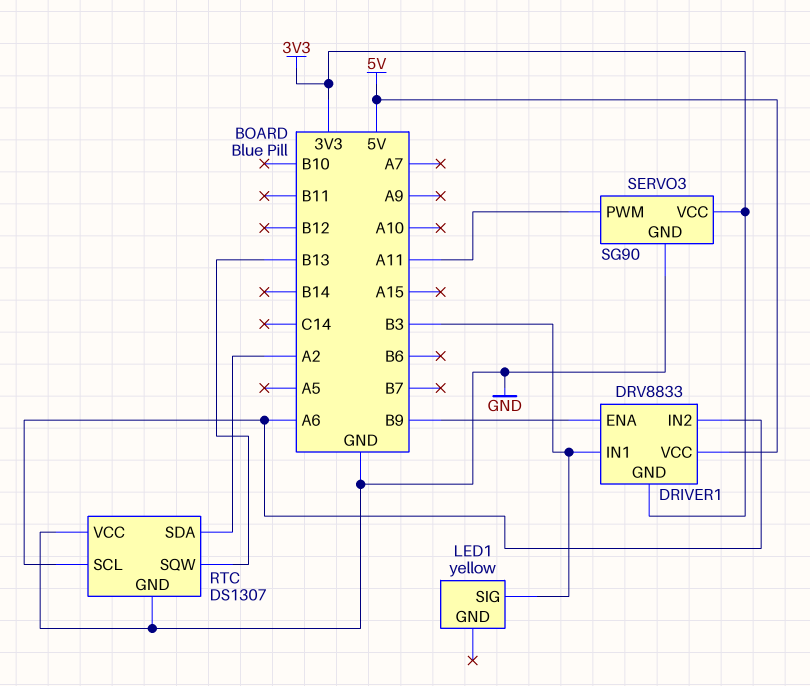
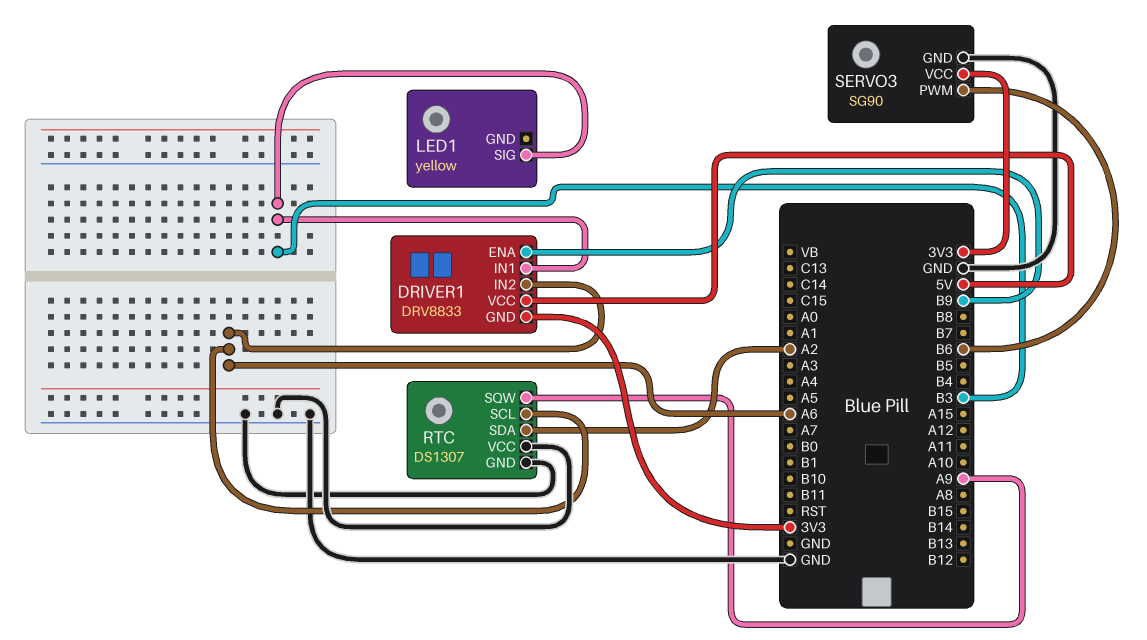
RTC pin SQW: B13 -> A9
SERVO3 pin PWM: A11 -> B6

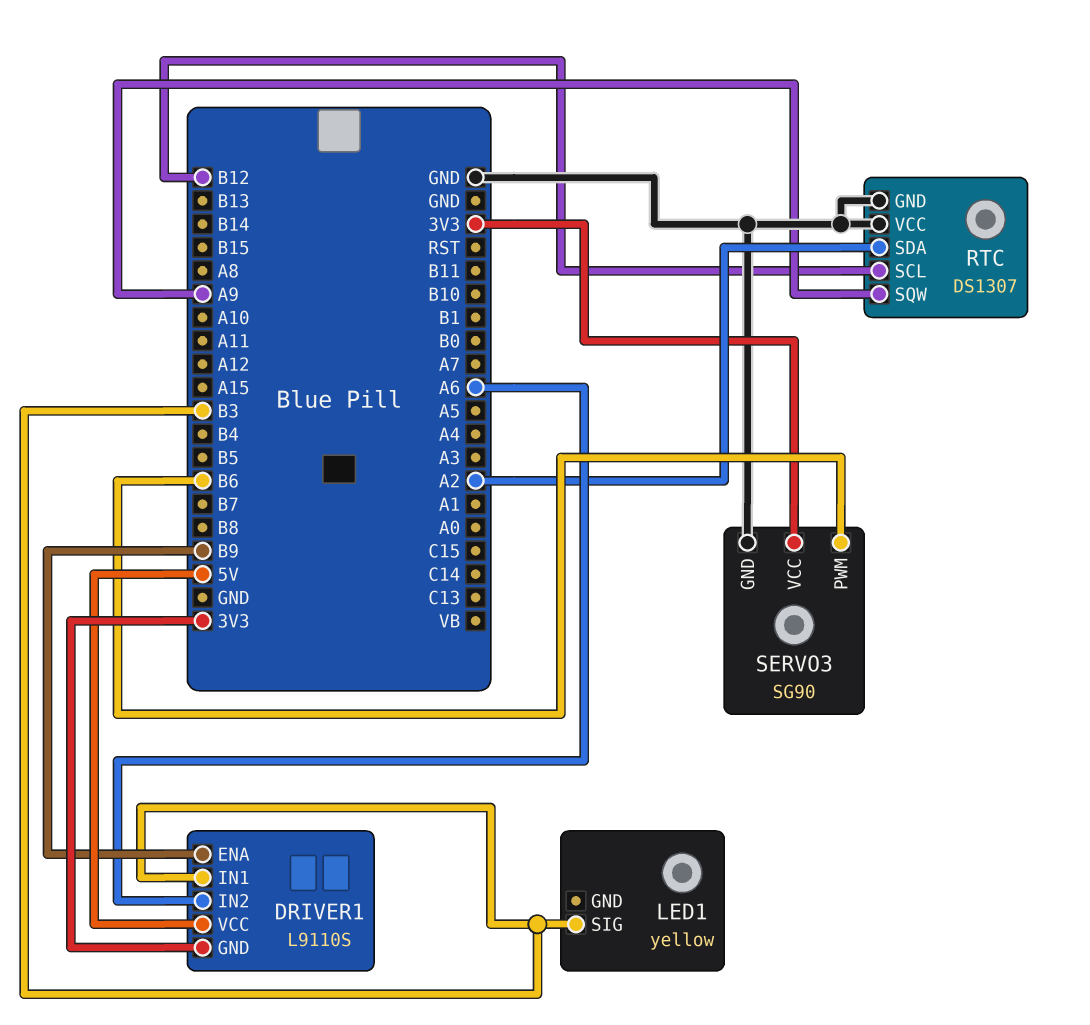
DRIVER1: DRV8833 -> L9110S
RTC pin SCL: A6 -> B12

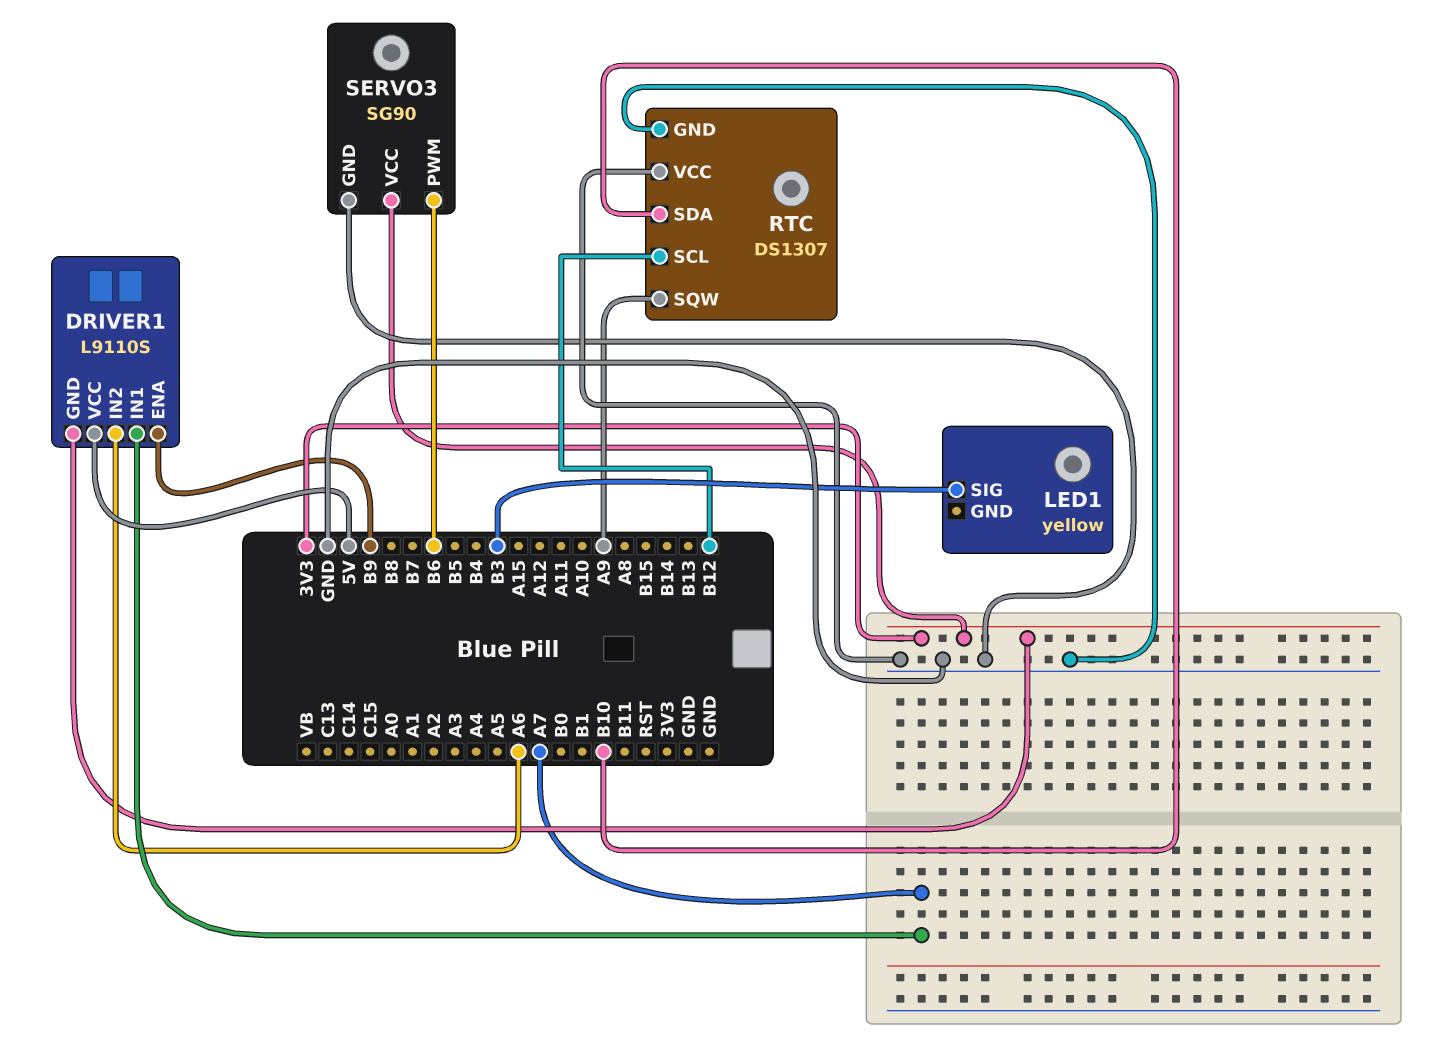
DRIVER1 pin IN1: B3 -> A7
RTC pin SDA: A2 -> B10

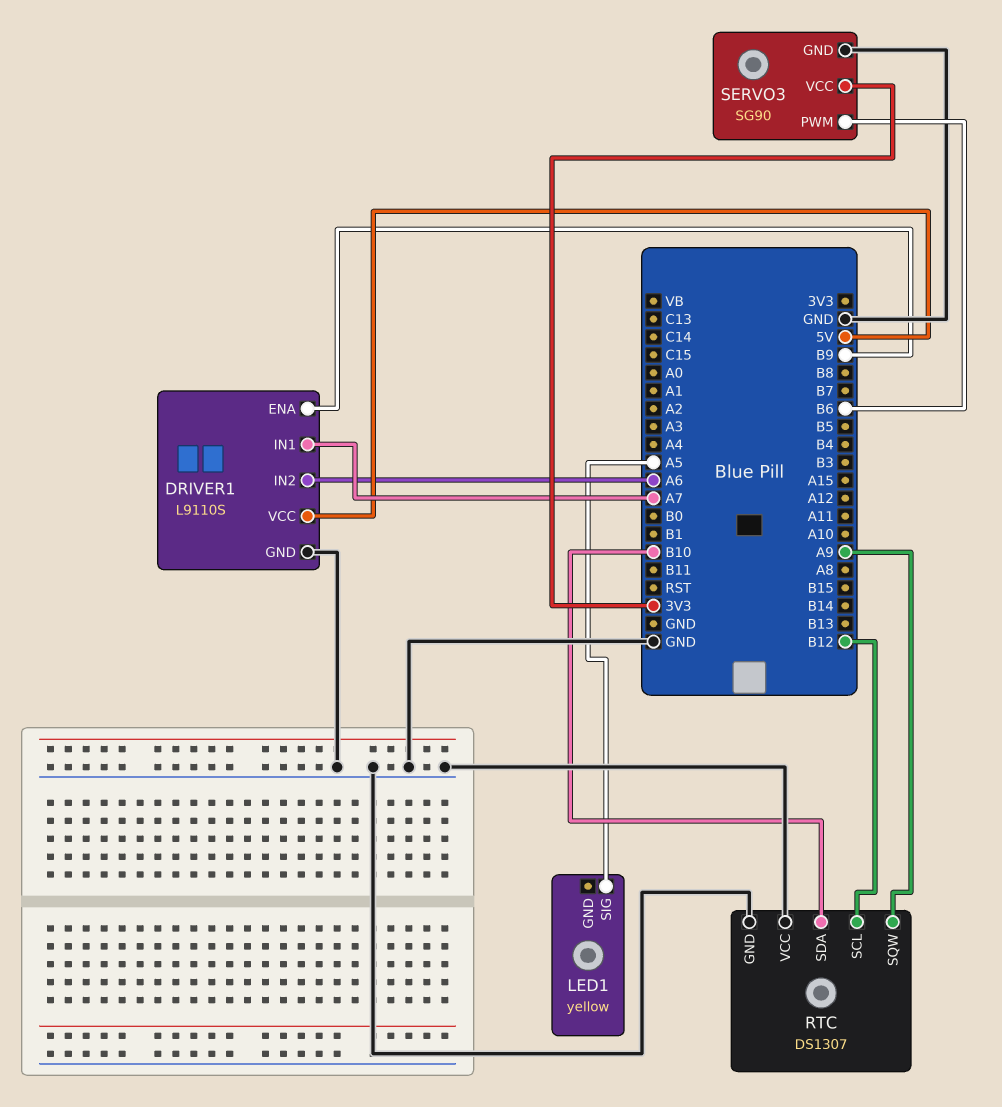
DRIVER1 pin GND: 3V3 -> GND
LED1 pin SIG: B3 -> A5

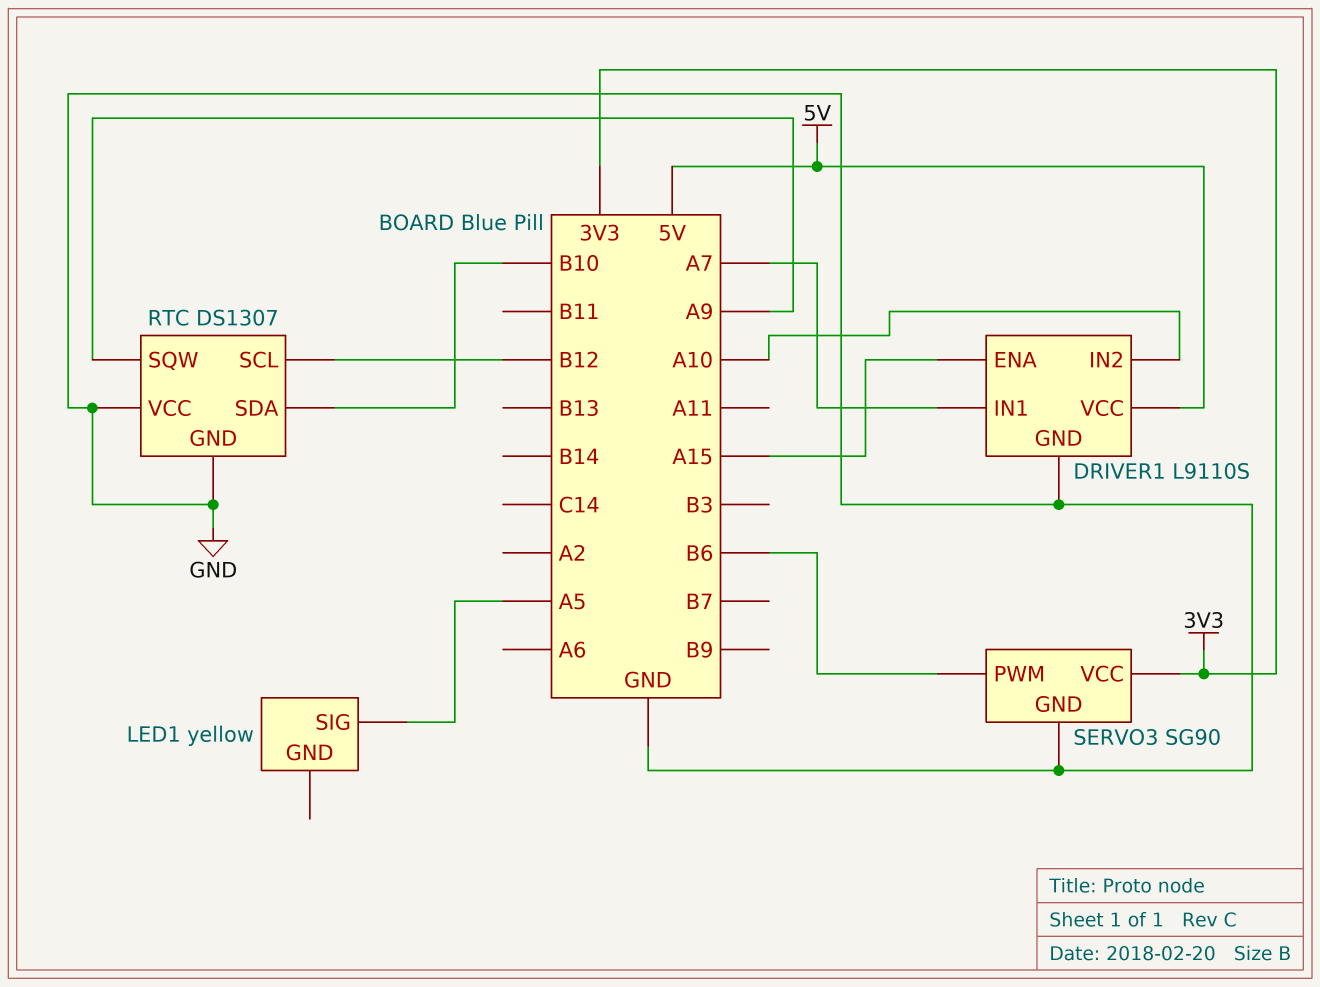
DRIVER1 pin ENA: B9 -> A15
DRIVER1 pin IN2: A6 -> A10

